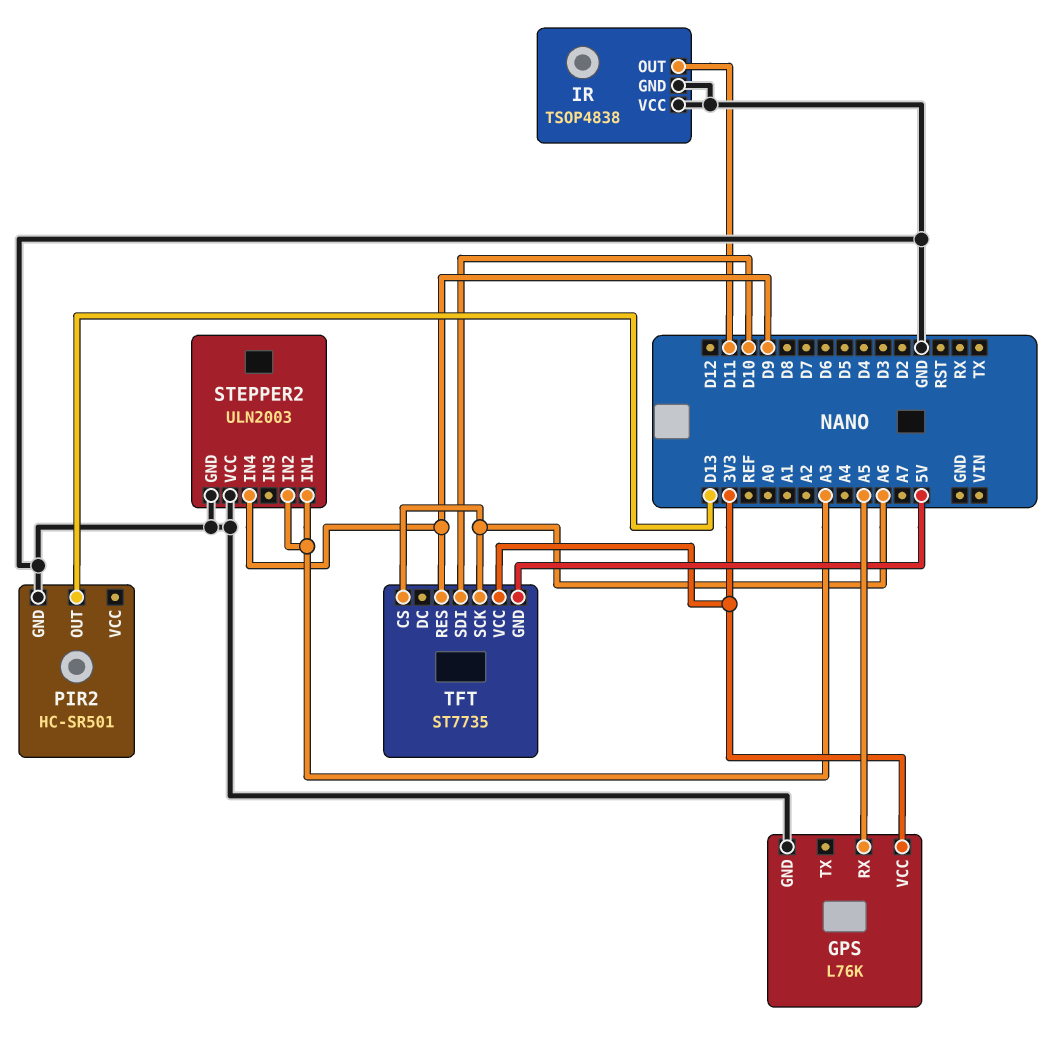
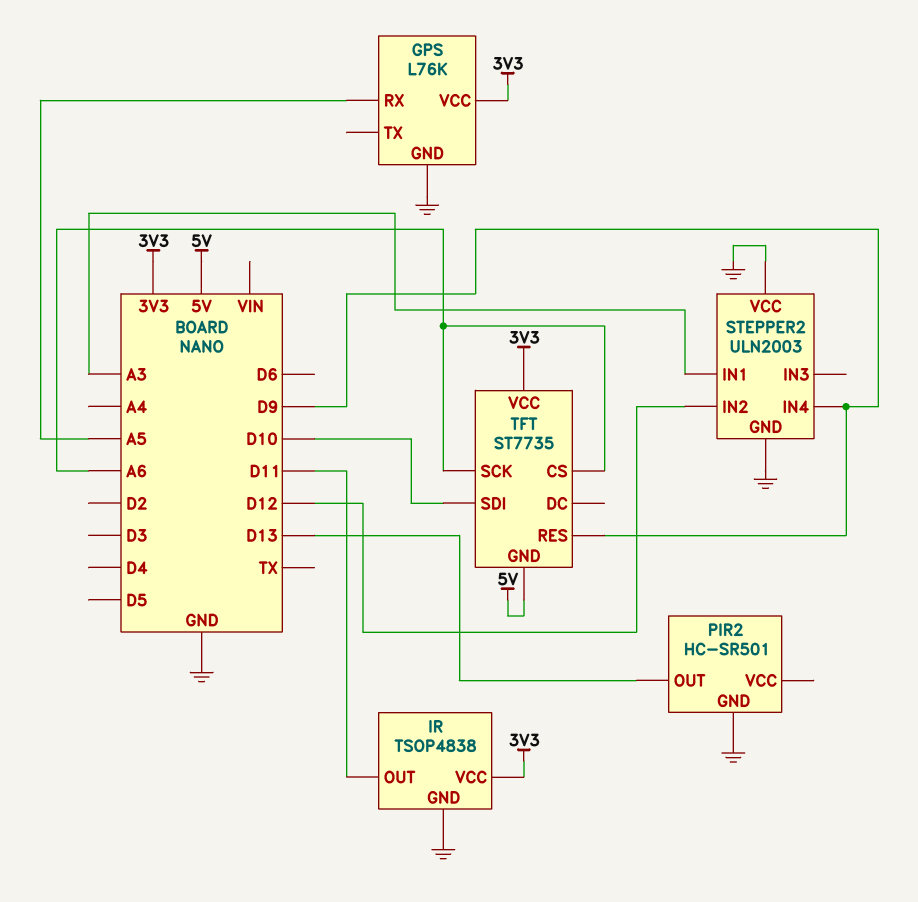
IR pin VCC: GND -> 3V3
STEPPER2 pin IN2: A3 -> D12

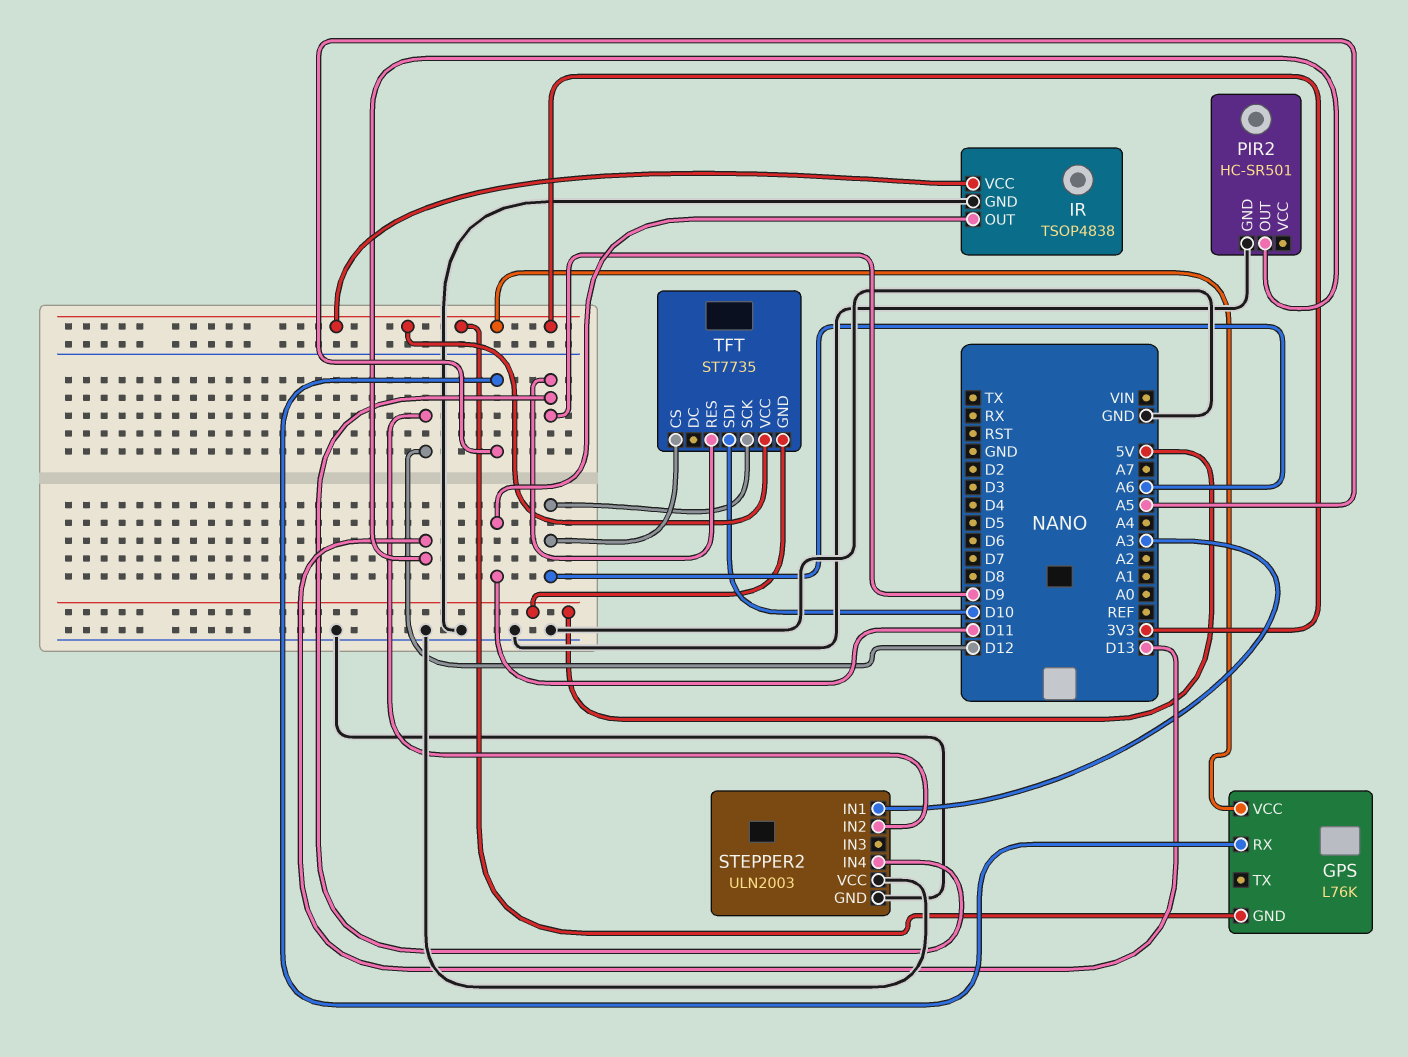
GPS pin GND: GND -> 3V3

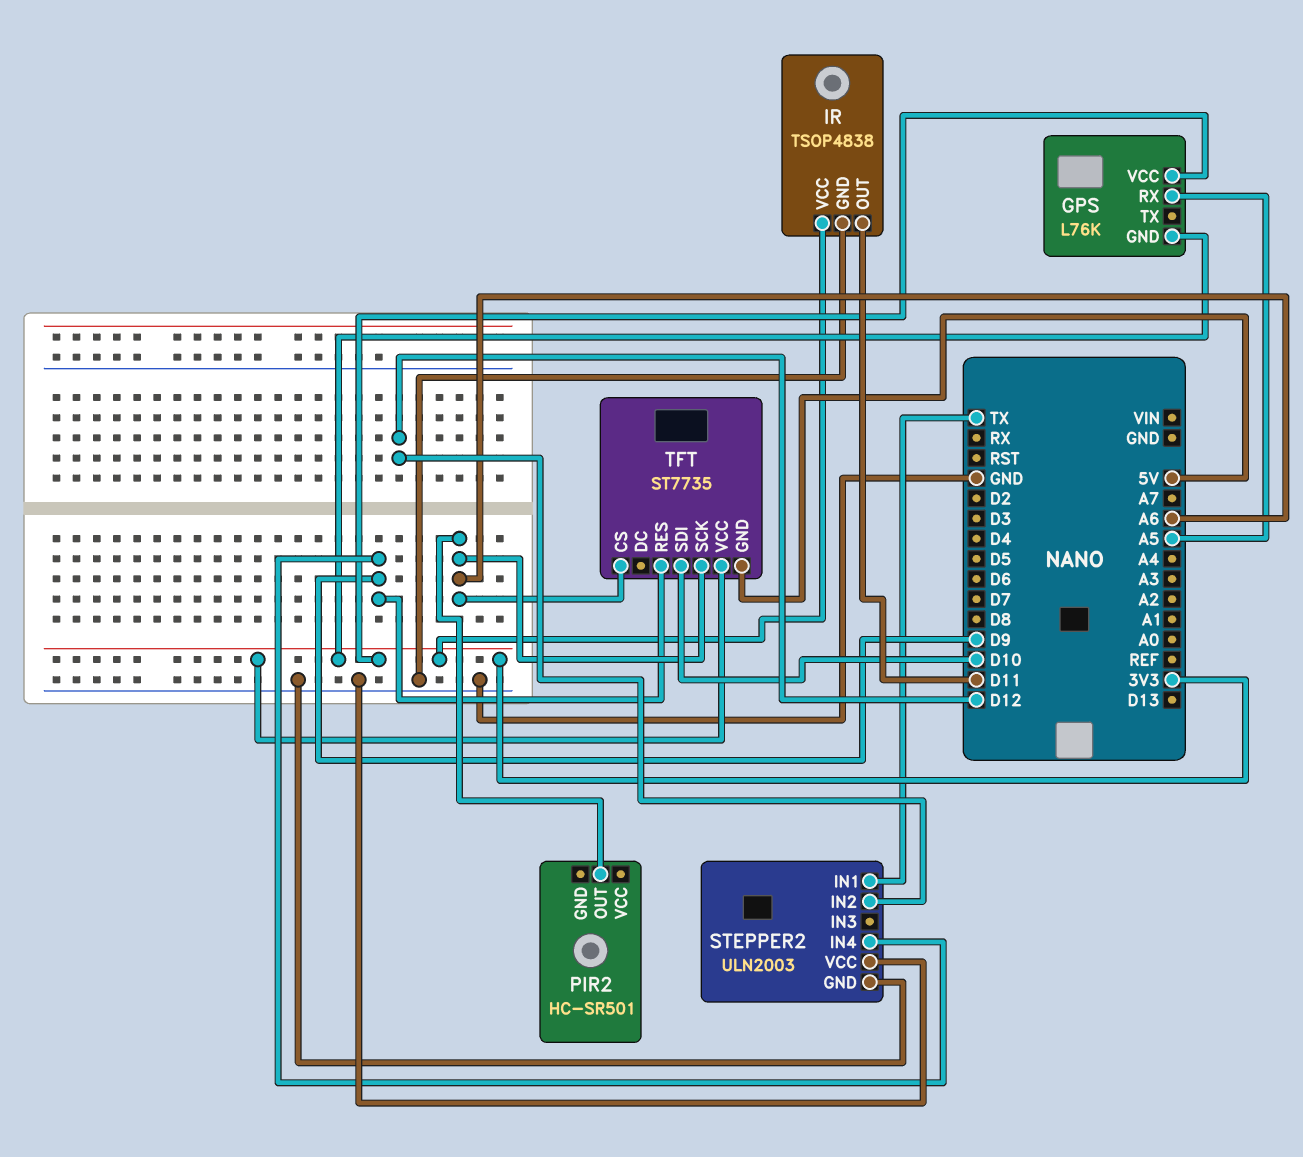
PIR2 pin GND: GND -> none
PIR2 pin OUT: D13 -> A6
STEPPER2 pin IN1: A3 -> TX

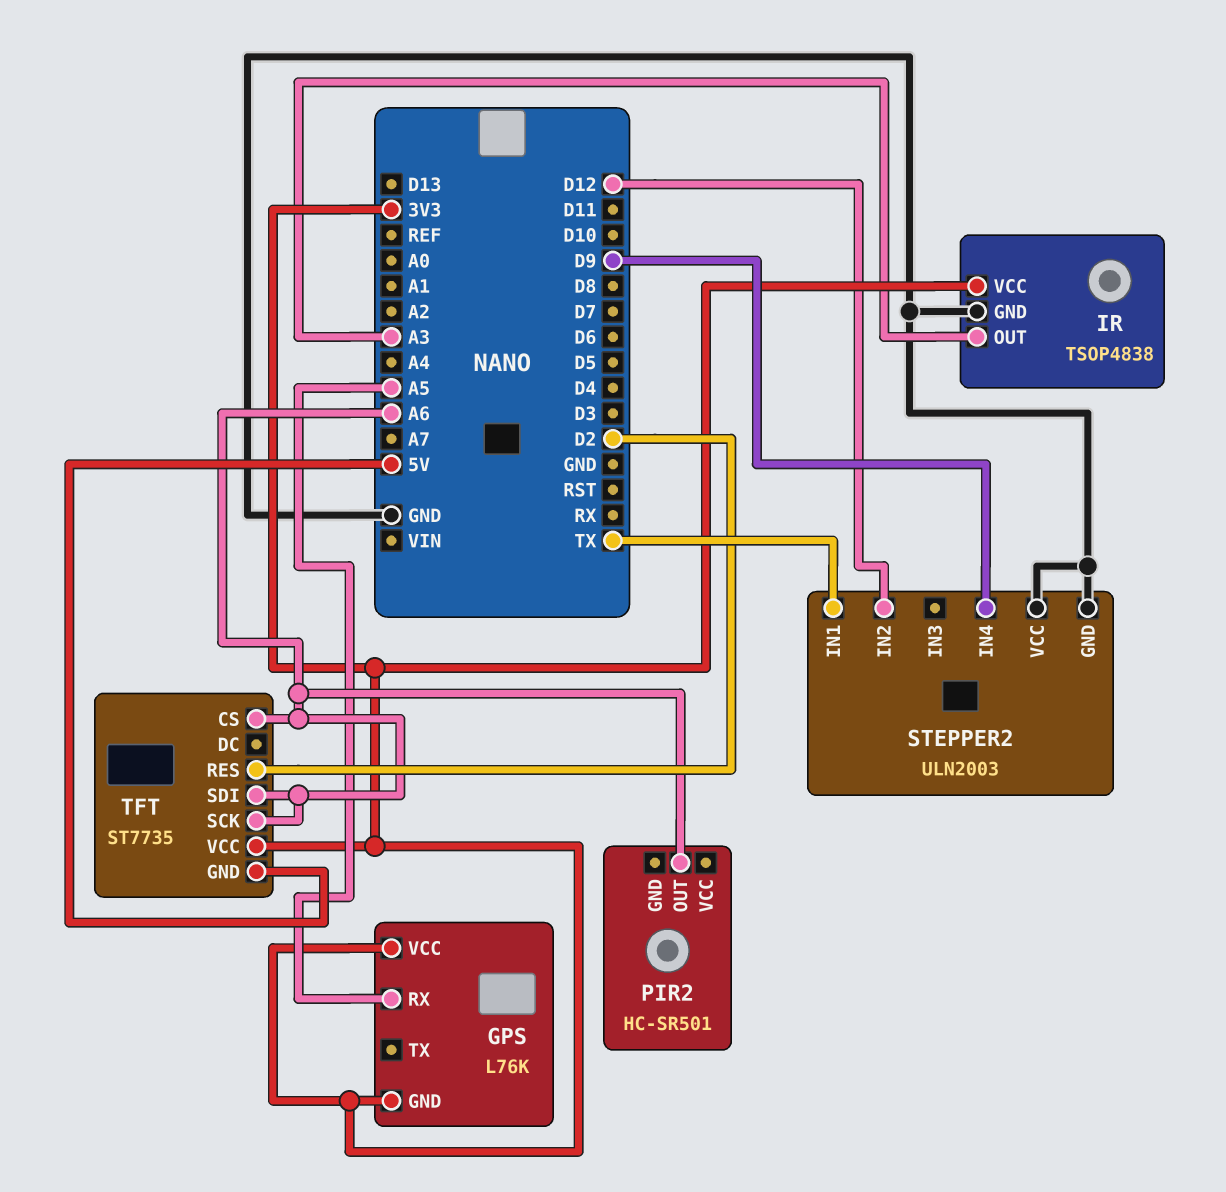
IR pin OUT: D11 -> A3
TFT pin RES: D9 -> D2
TFT pin SDI: D10 -> A6

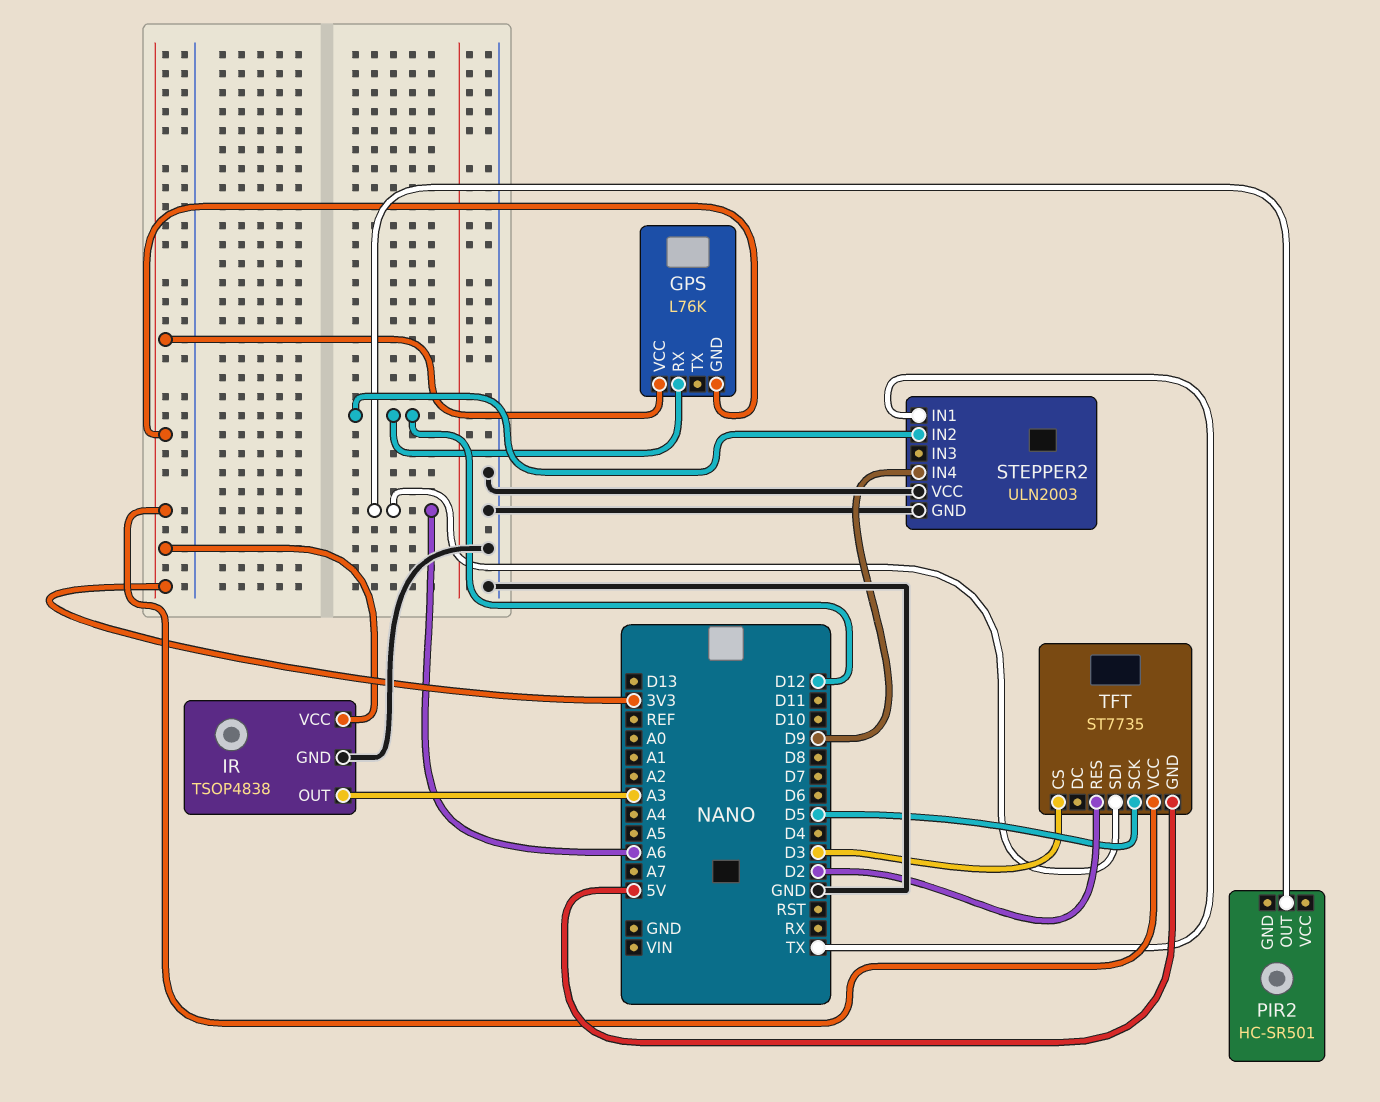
GPS pin RX: A5 -> D12
TFT pin CS: A6 -> D3
TFT pin SCK: A6 -> D5

